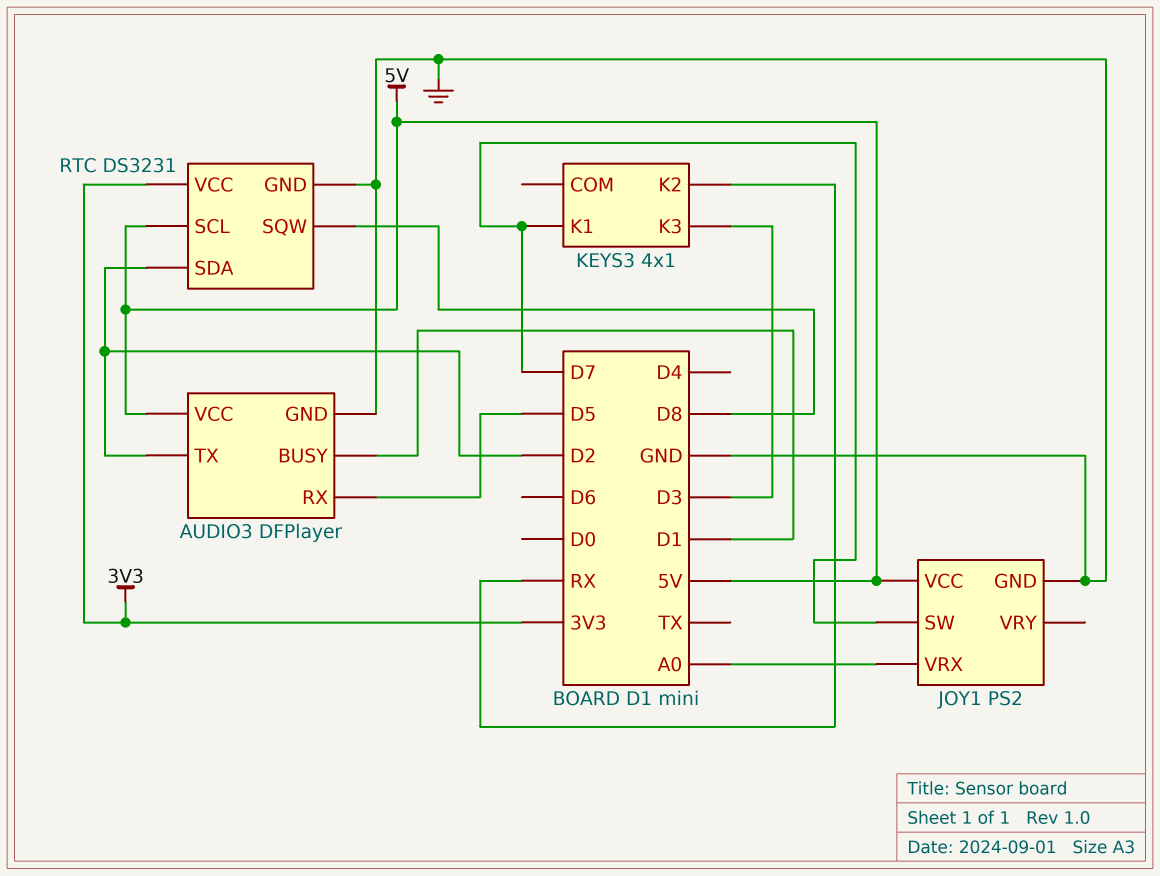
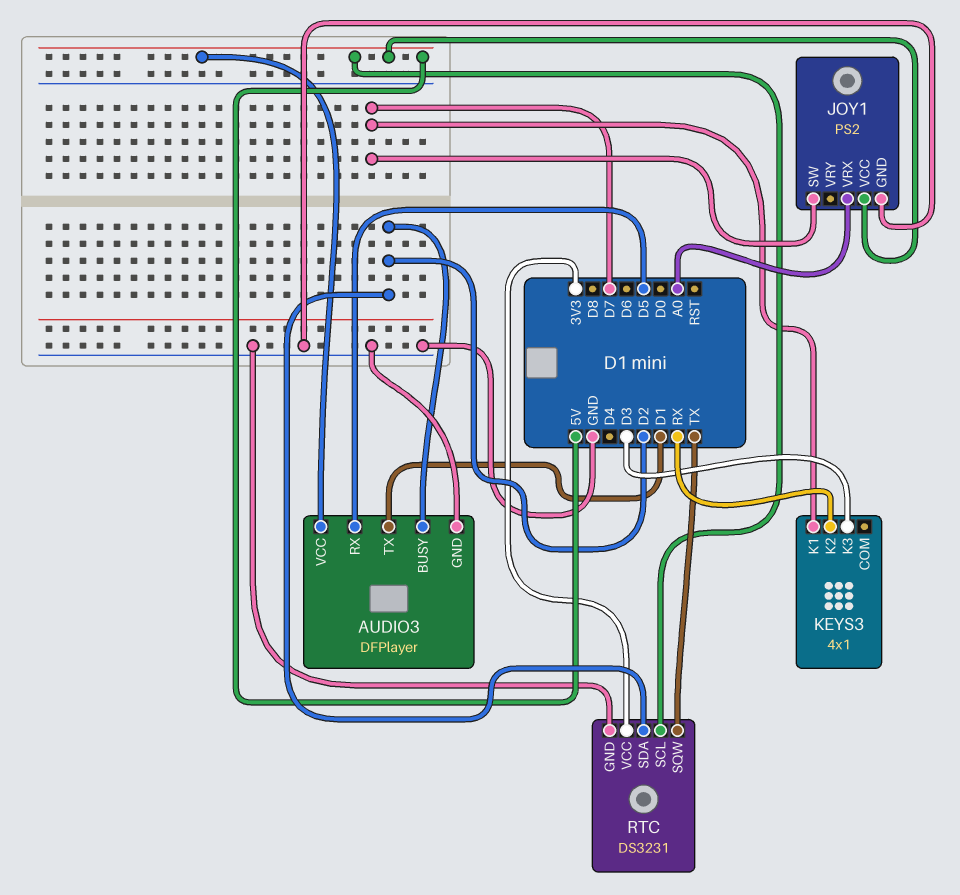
AUDIO3 pin BUSY: D1 -> D2
AUDIO3 pin TX: D2 -> D1
RTC pin SQW: D8 -> TX

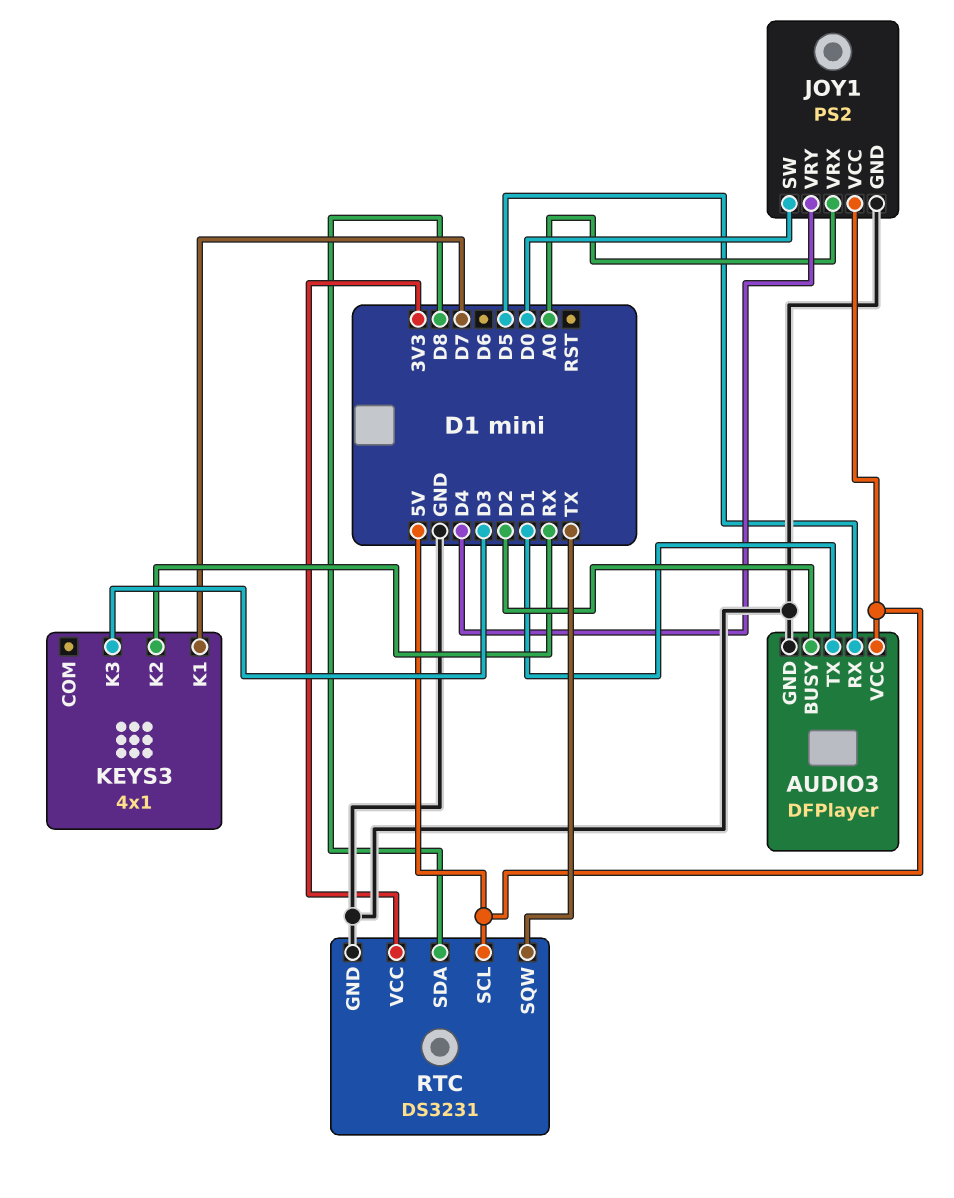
JOY1 pin SW: D7 -> D0
JOY1 pin VRY: none -> D4
RTC pin SDA: D2 -> D8

